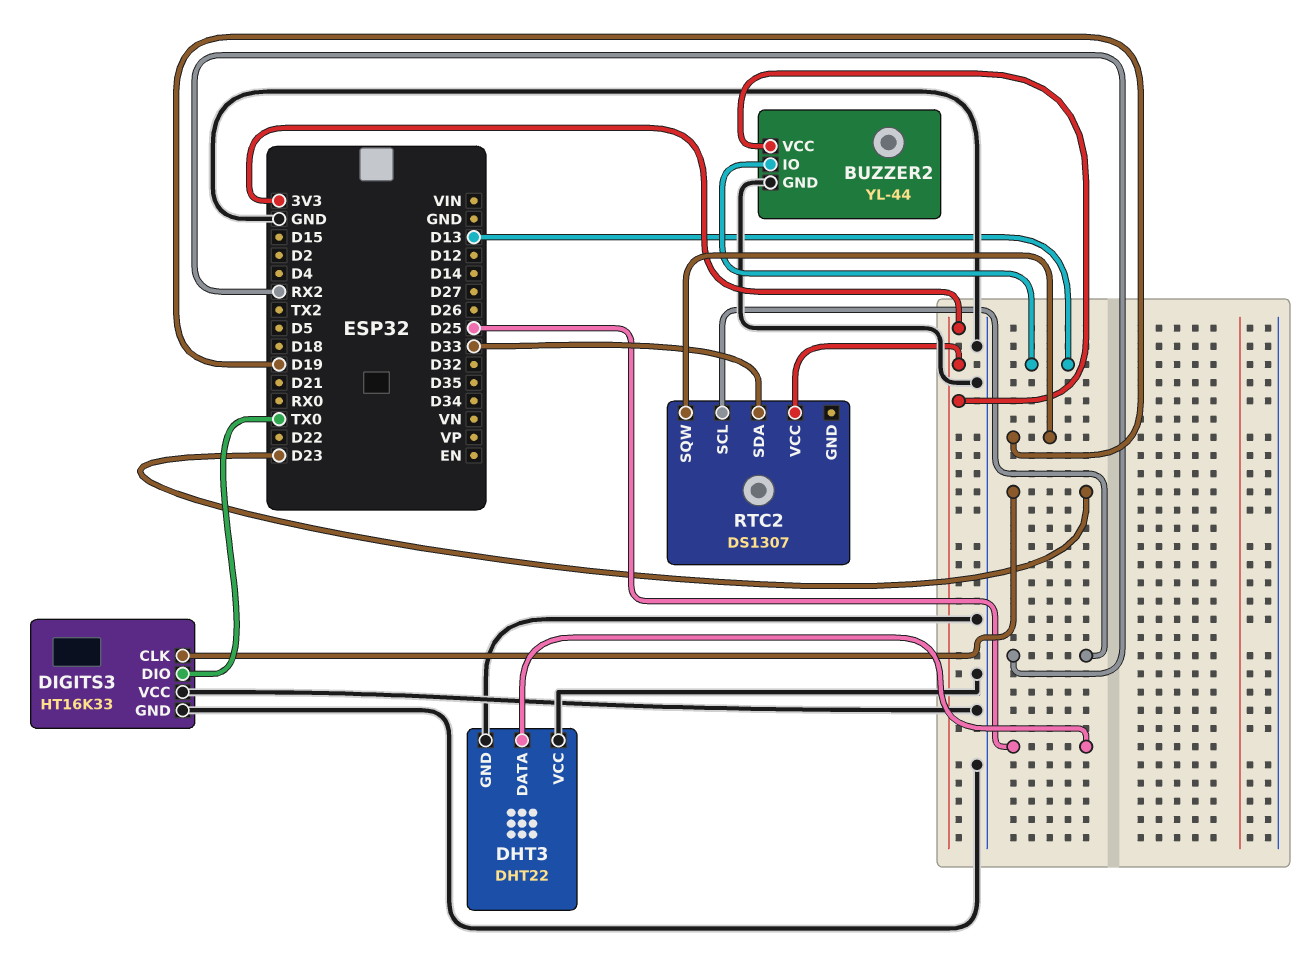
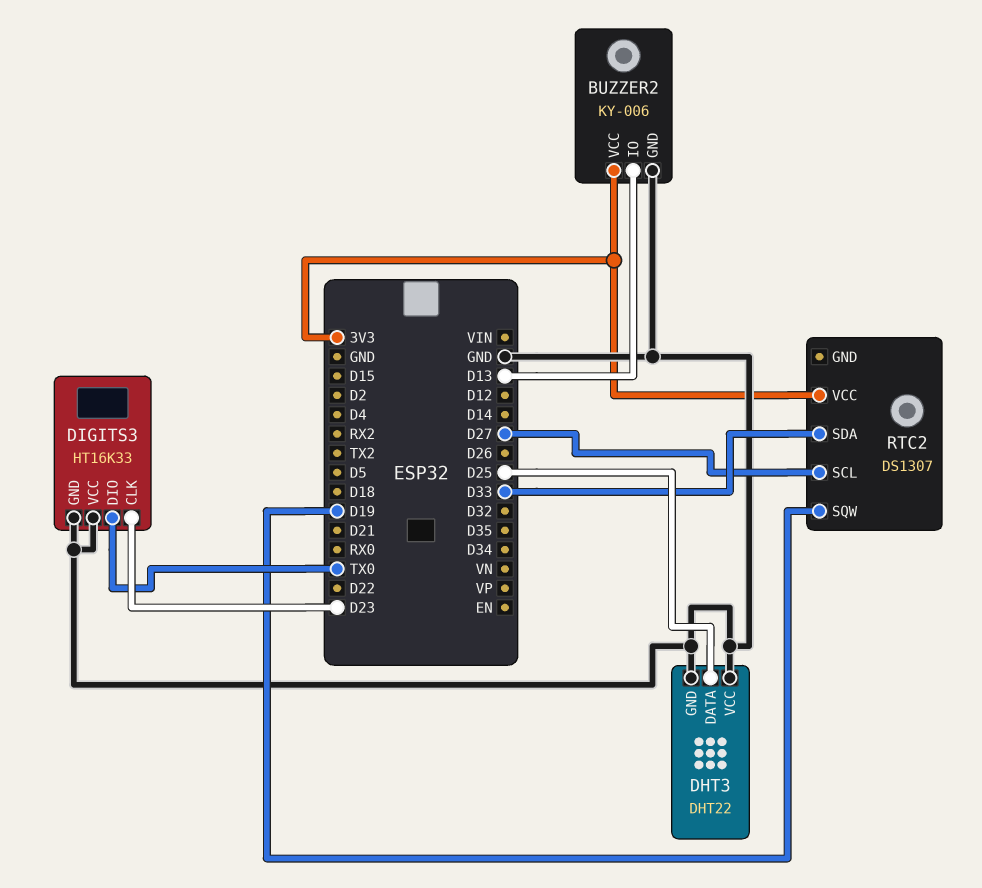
BUZZER2: YL-44 -> KY-006
RTC2 pin SCL: RX2 -> D27

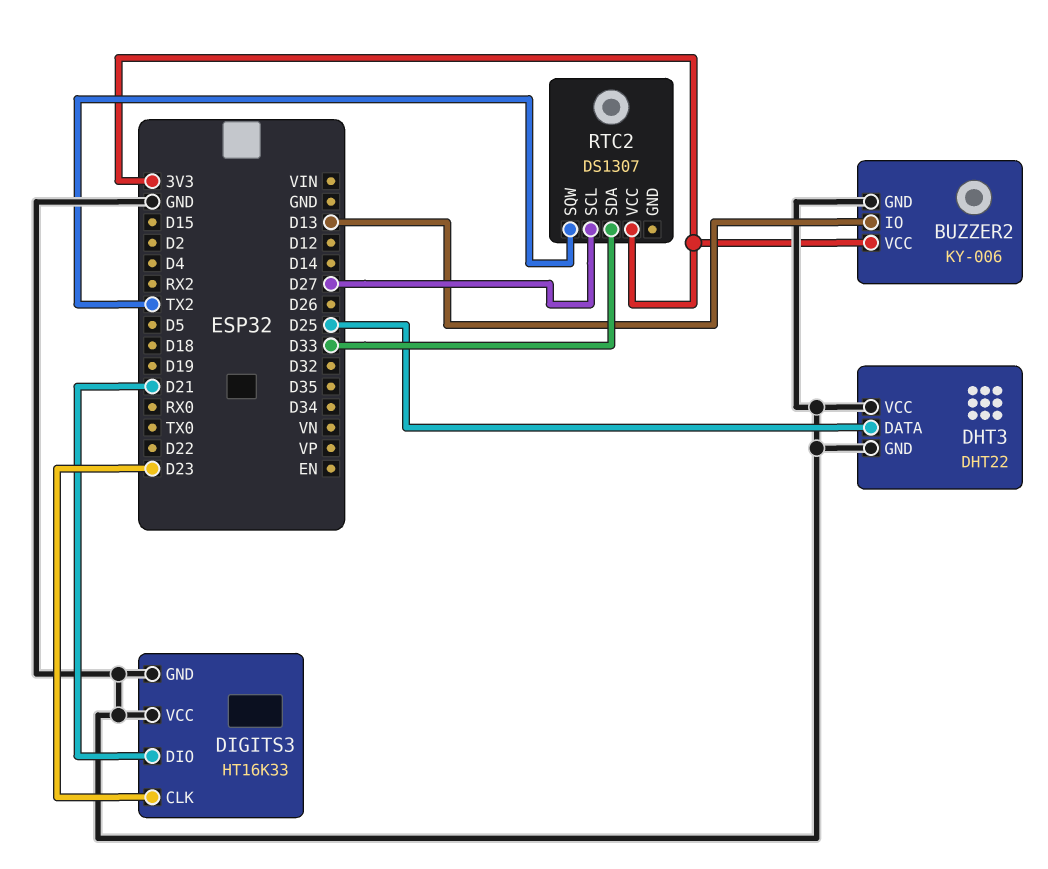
DIGITS3 pin DIO: TX0 -> D21
RTC2 pin SQW: D19 -> TX2

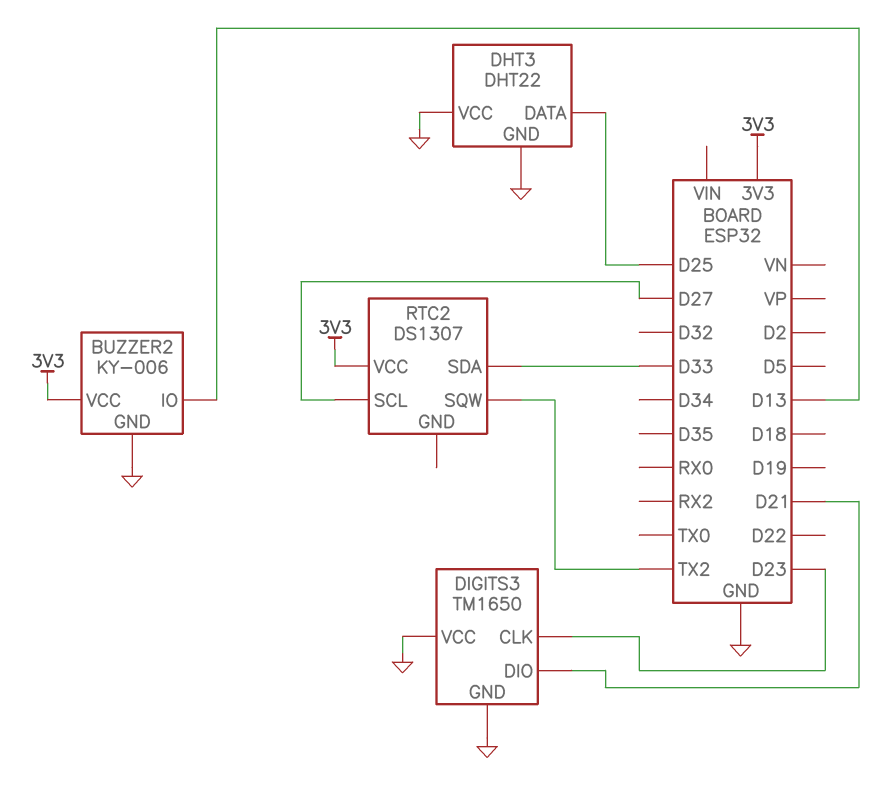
DIGITS3: HT16K33 -> TM1650

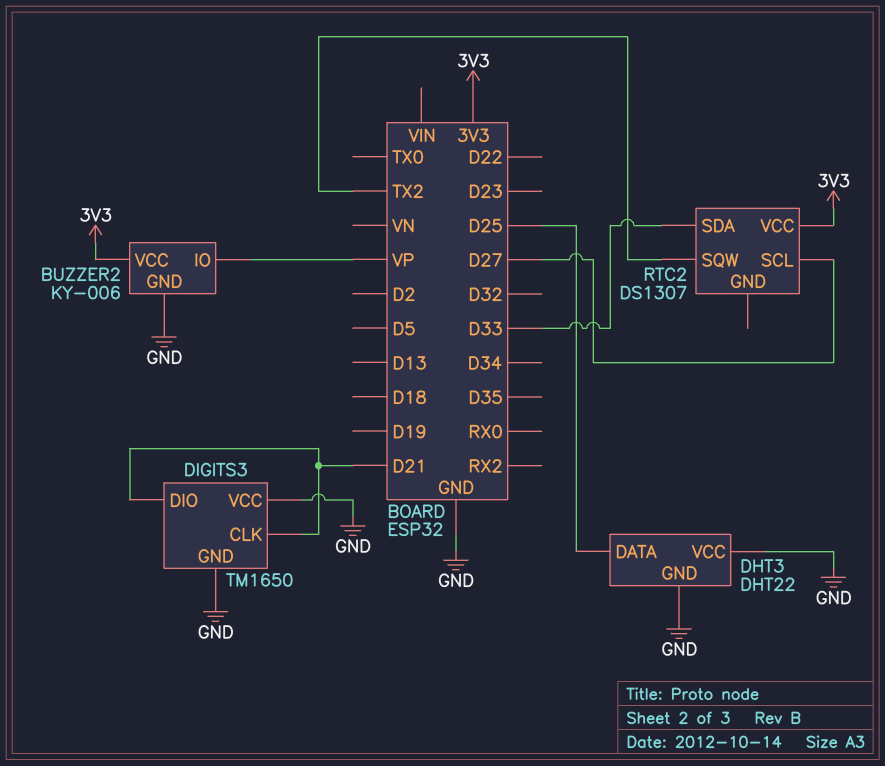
BUZZER2 pin IO: D13 -> VP
DIGITS3 pin CLK: D23 -> D21

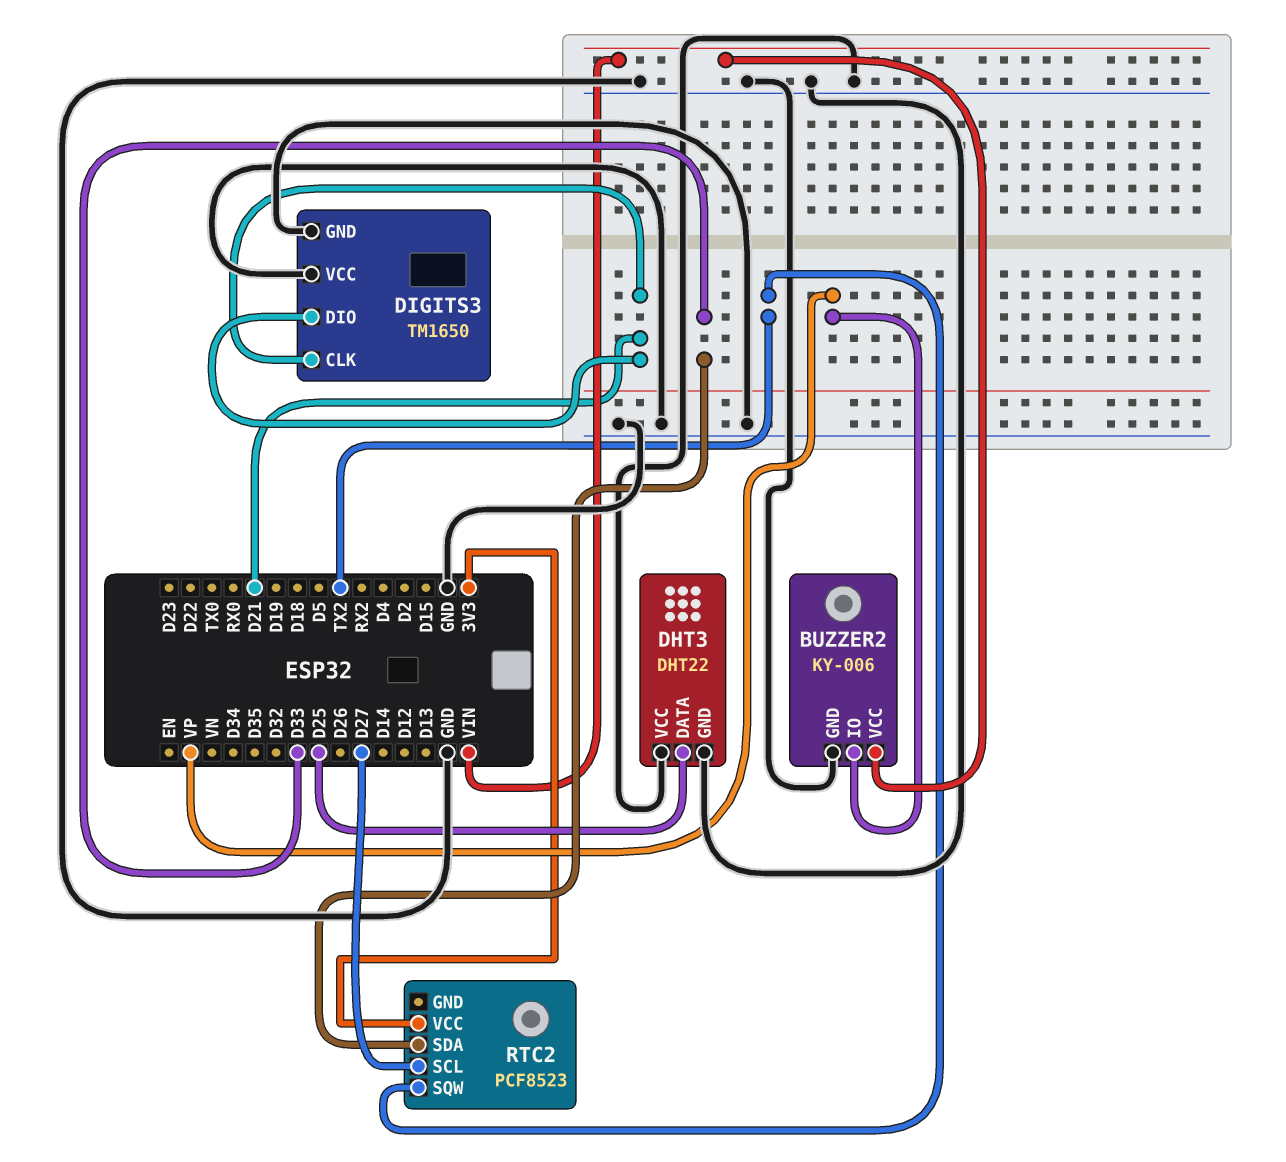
BUZZER2 pin VCC: 3V3 -> VIN
RTC2: DS1307 -> PCF8523

